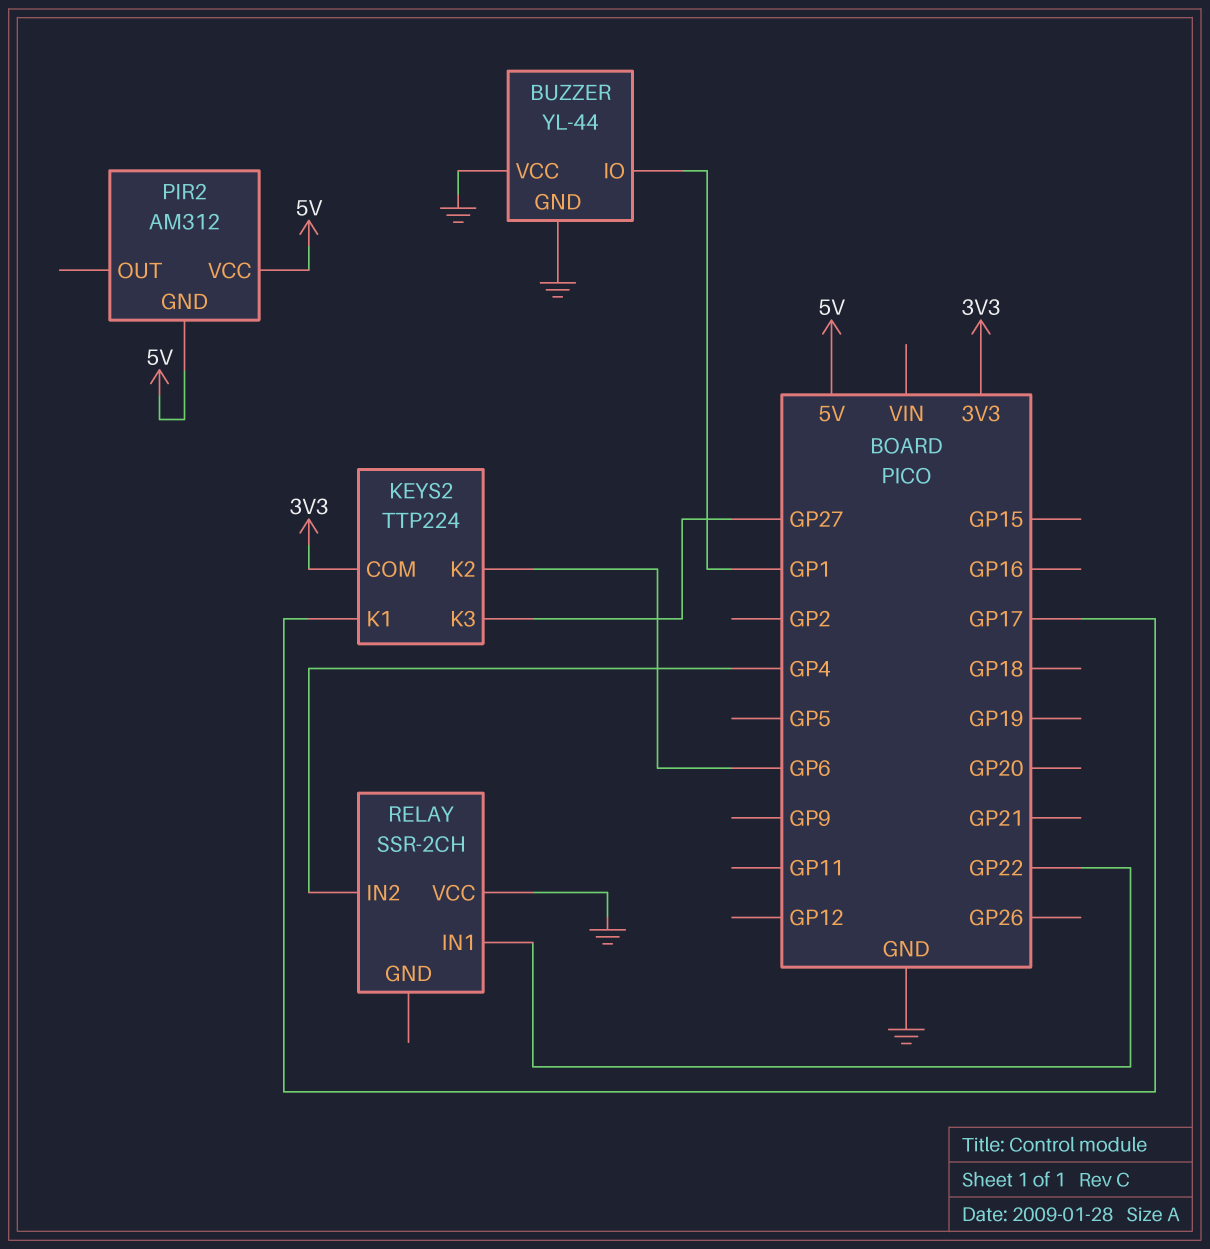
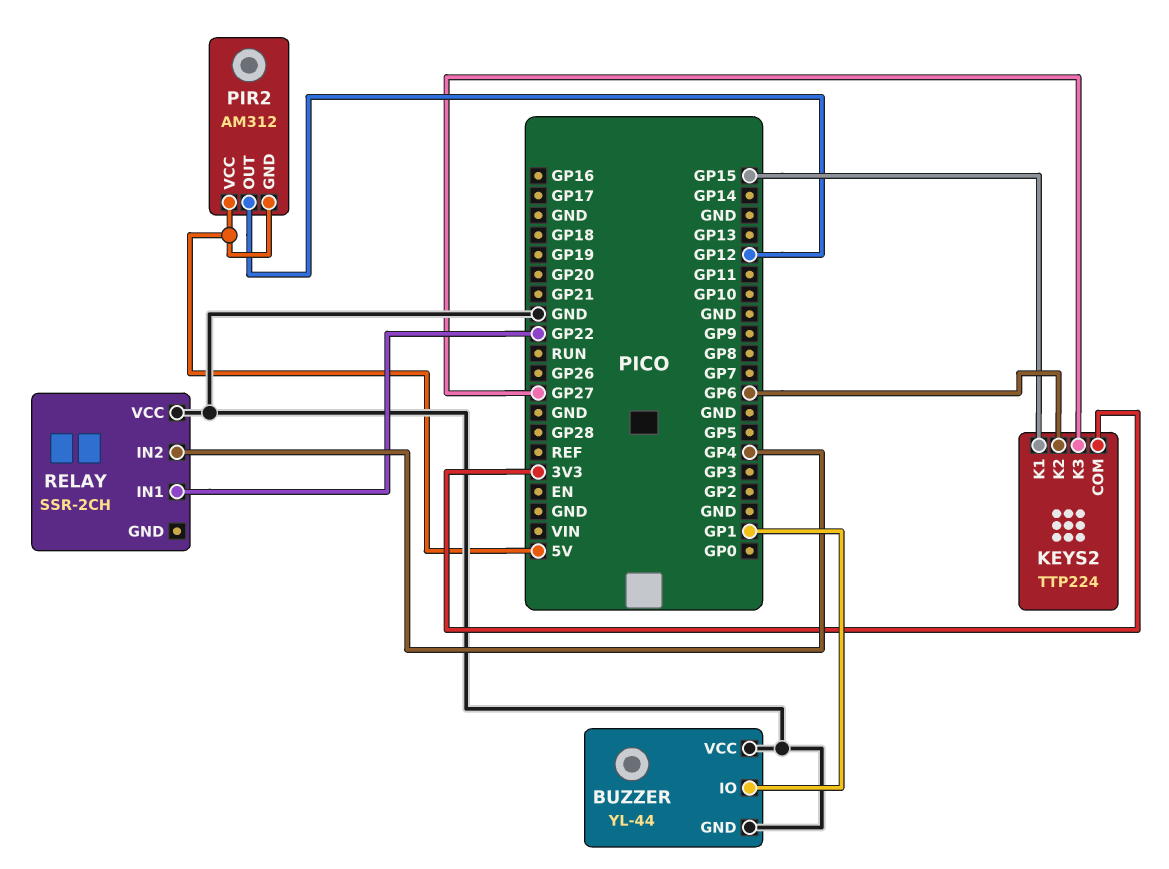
KEYS2 pin K1: GP17 -> GP15
PIR2 pin OUT: none -> GP12

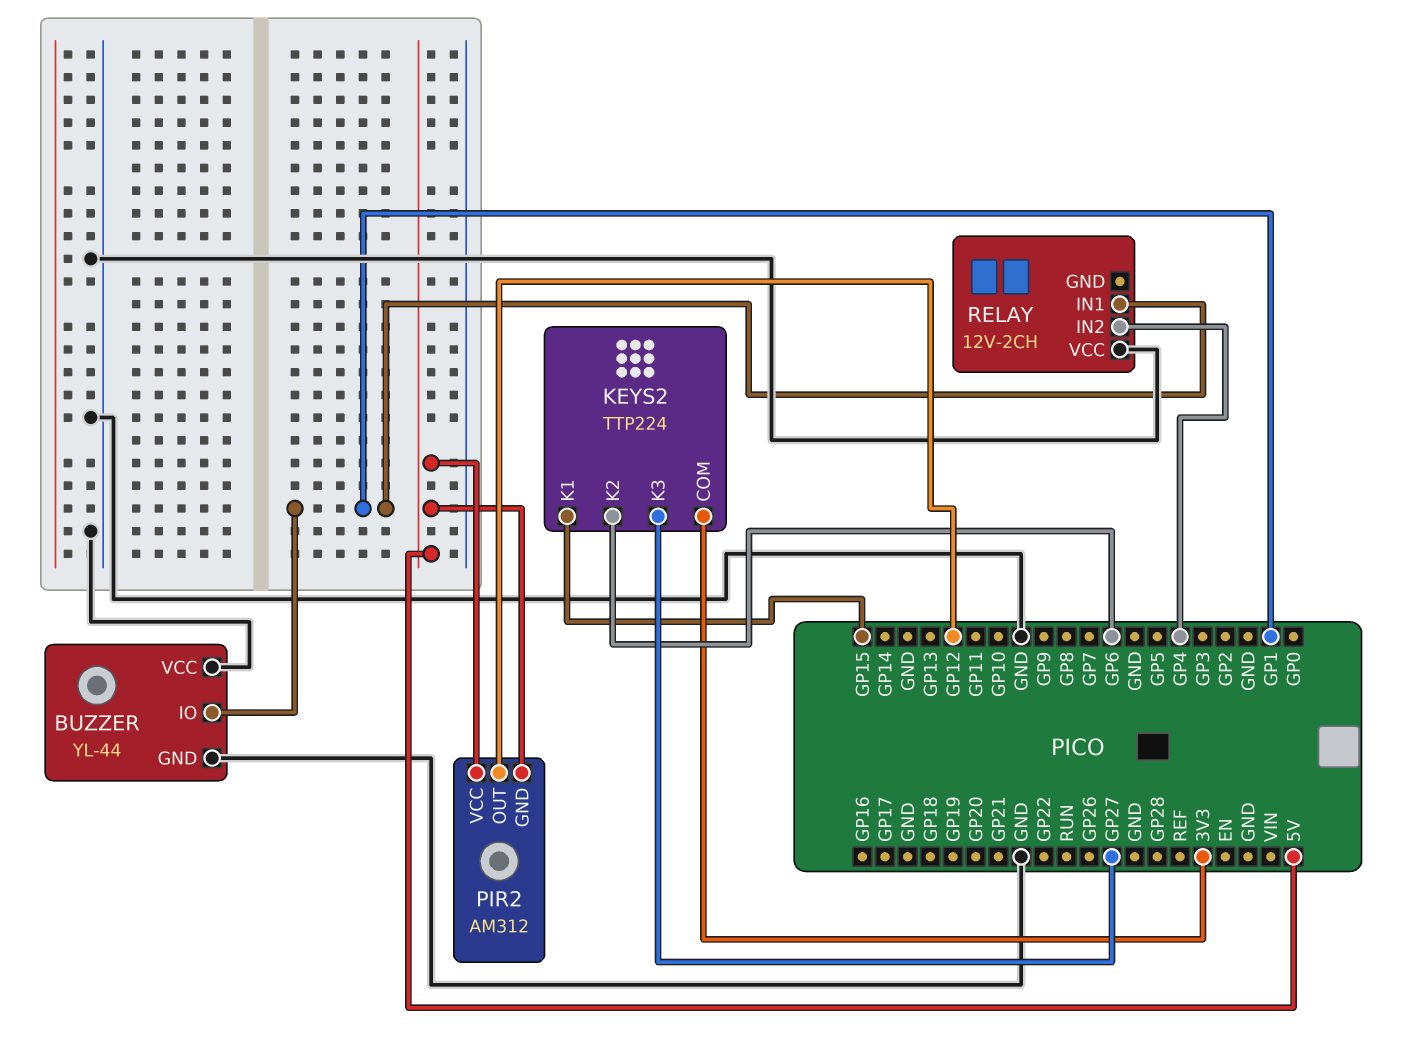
RELAY: SSR-2CH -> 12V-2CH
RELAY pin IN1: GP22 -> GP1

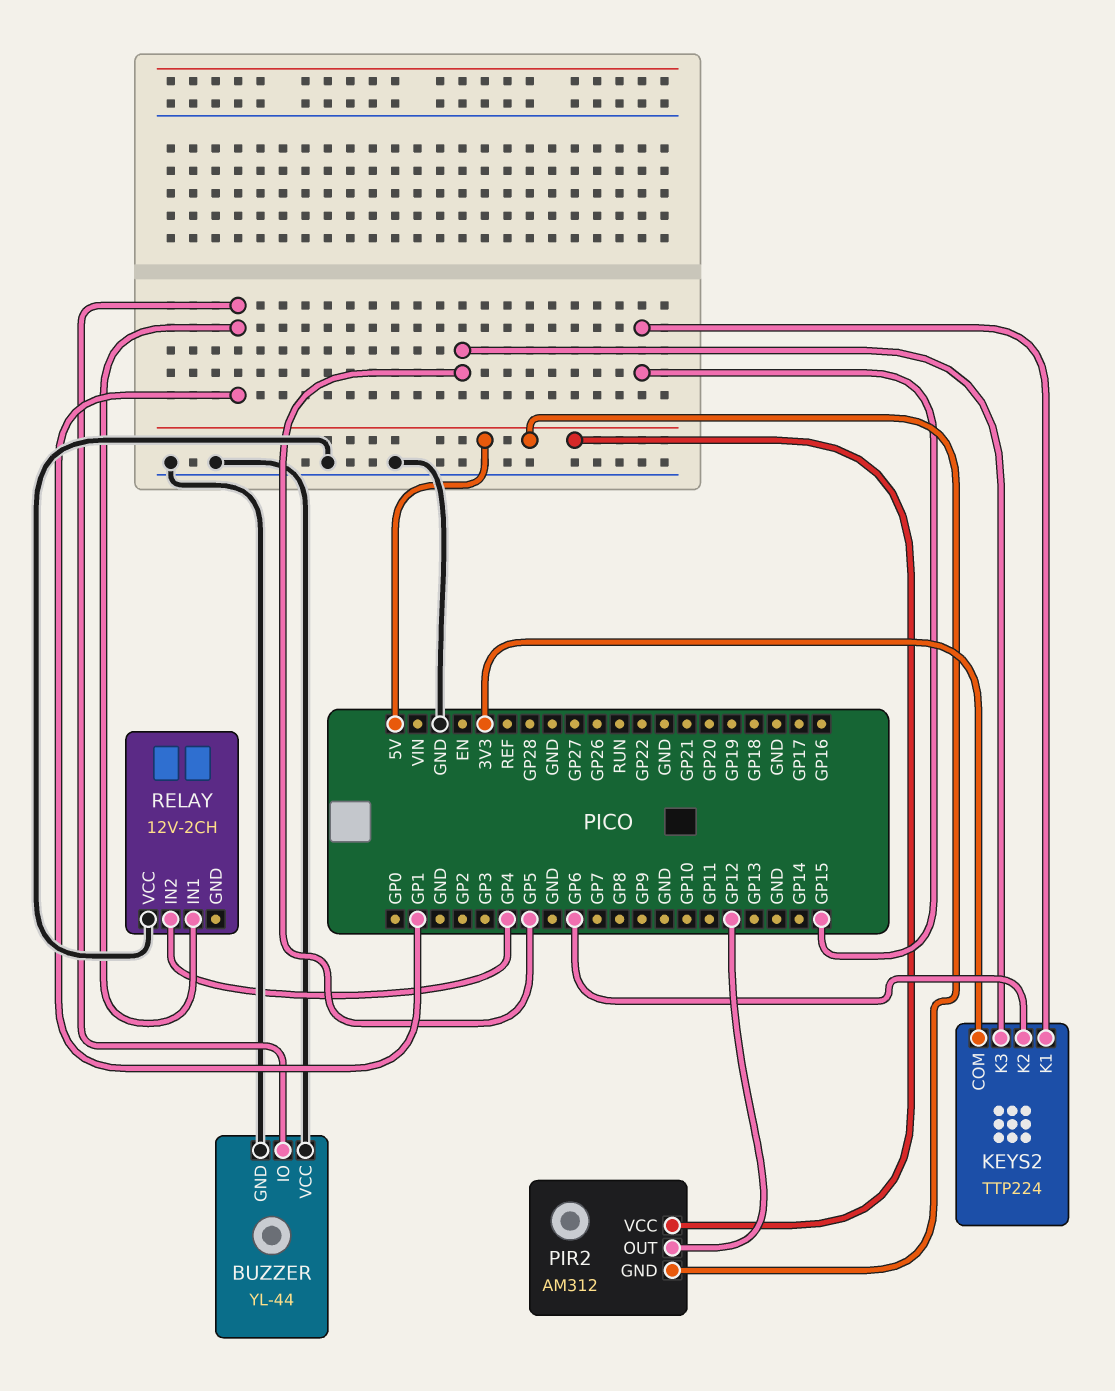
KEYS2 pin K3: GP27 -> GP5

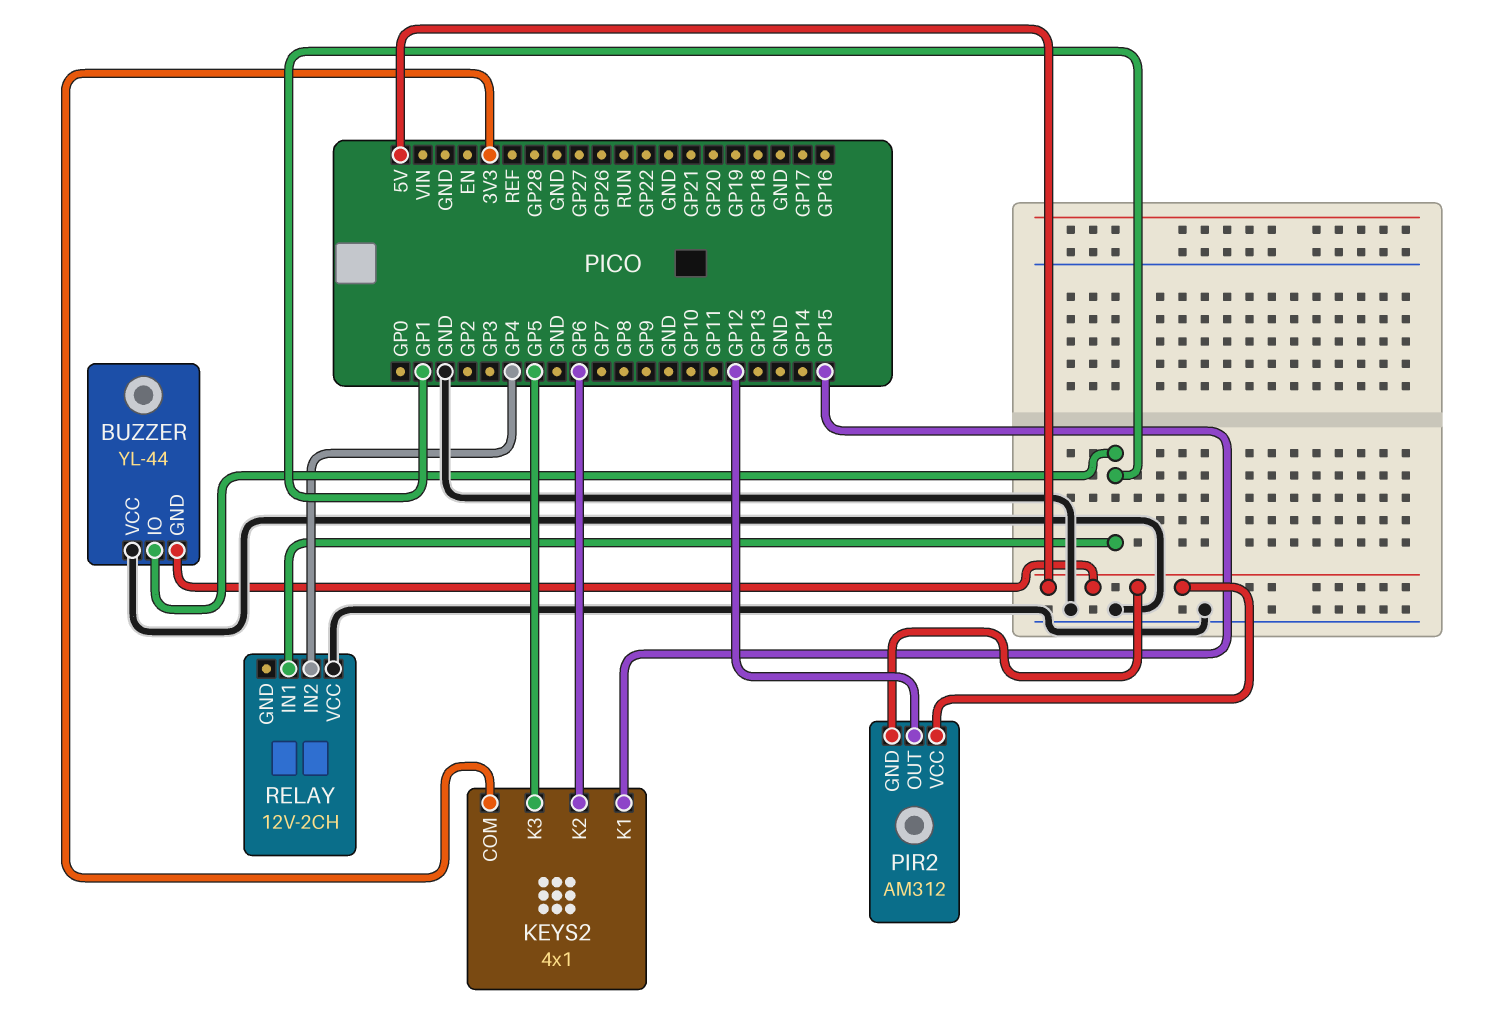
BUZZER pin GND: GND -> 5V
KEYS2: TTP224 -> 4x1

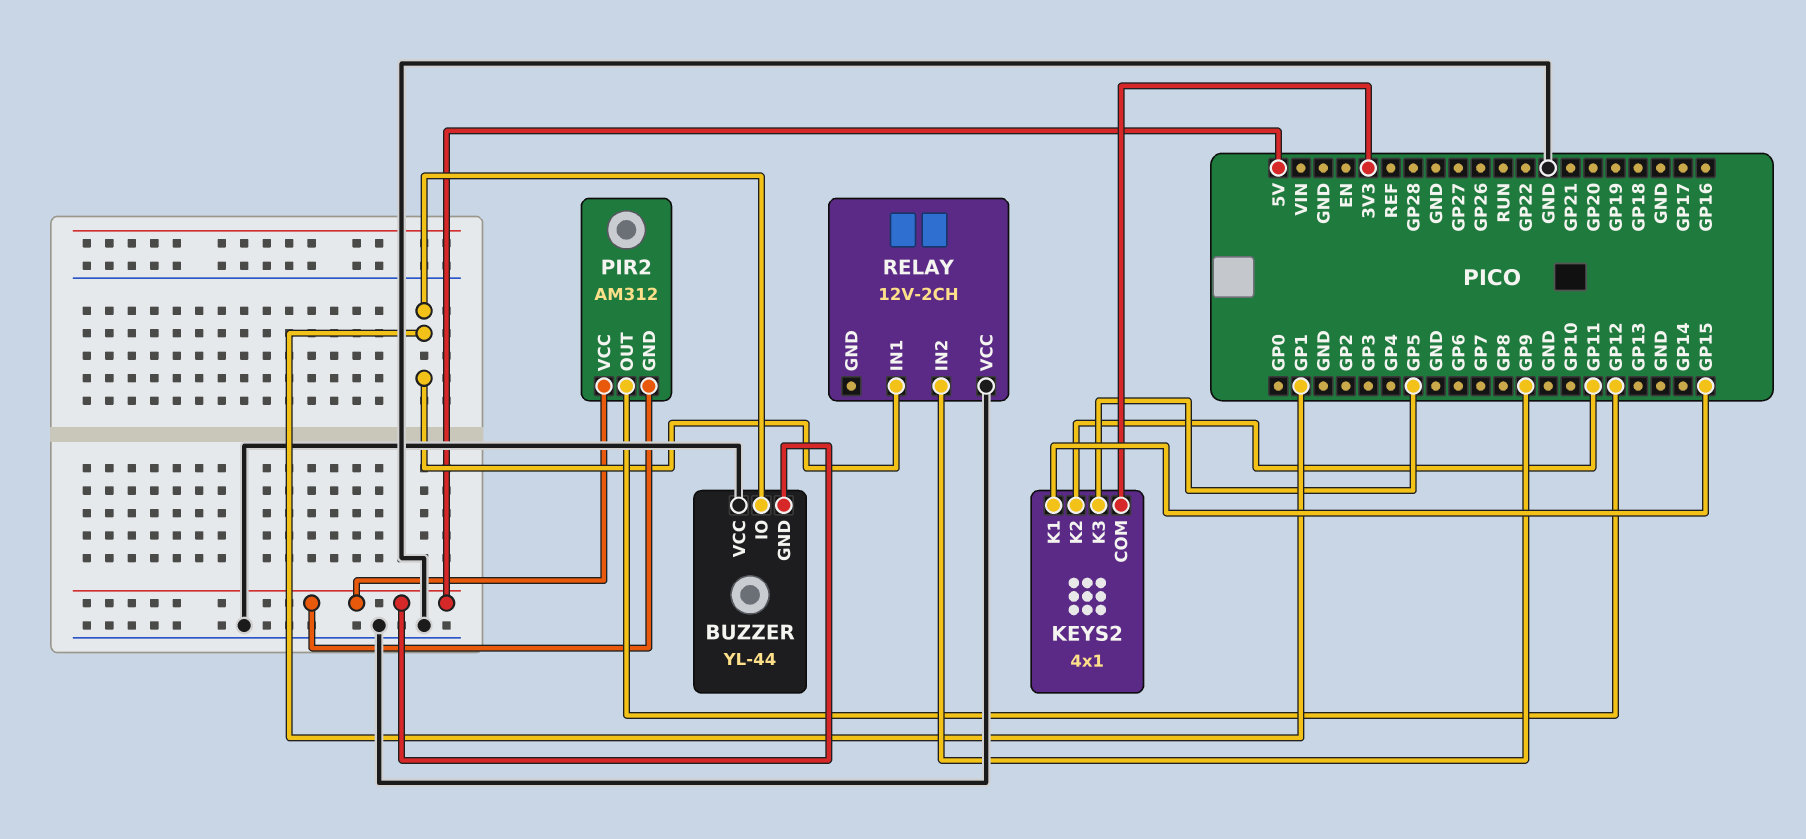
KEYS2 pin K2: GP6 -> GP11
RELAY pin IN2: GP4 -> GP9

